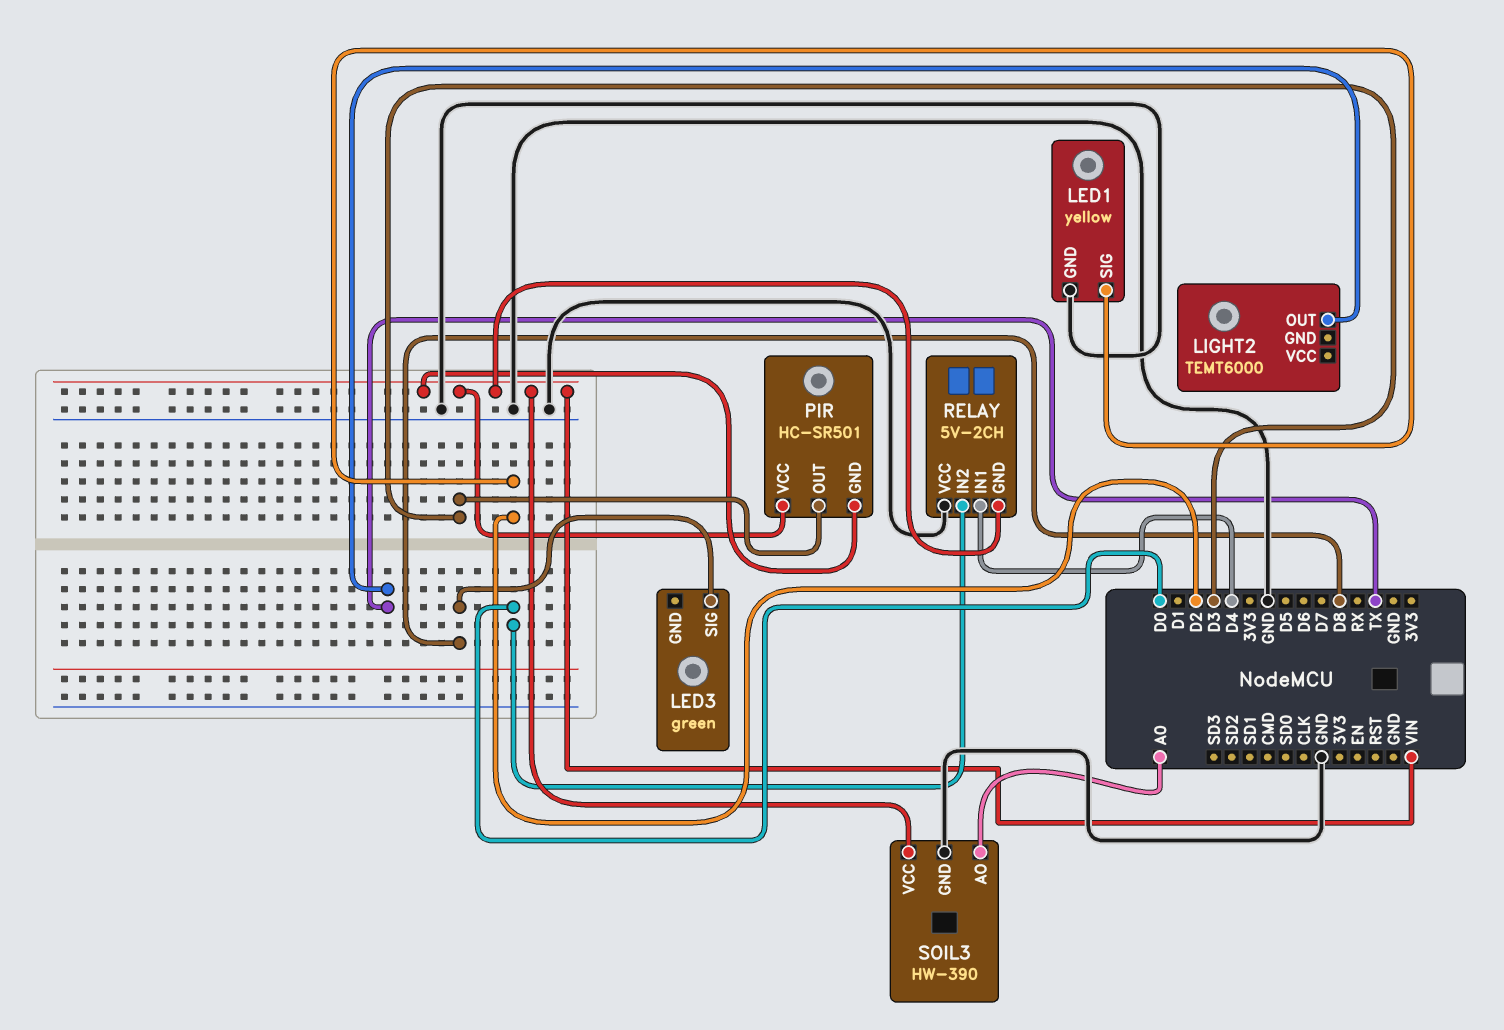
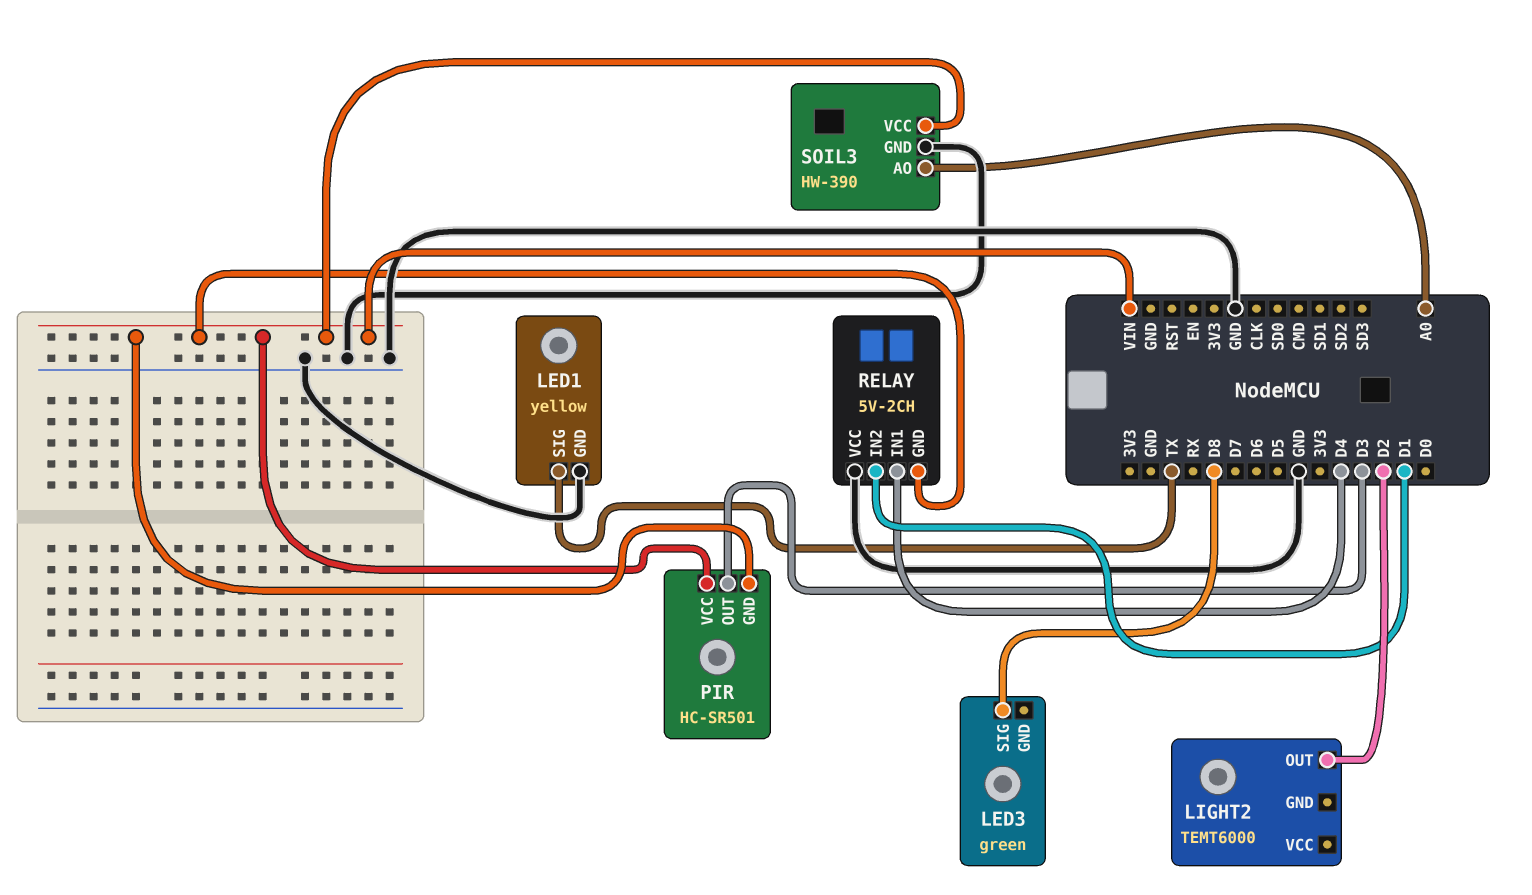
LED1 pin SIG: D2 -> TX
LIGHT2 pin OUT: TX -> D2
RELAY pin IN2: D0 -> D1

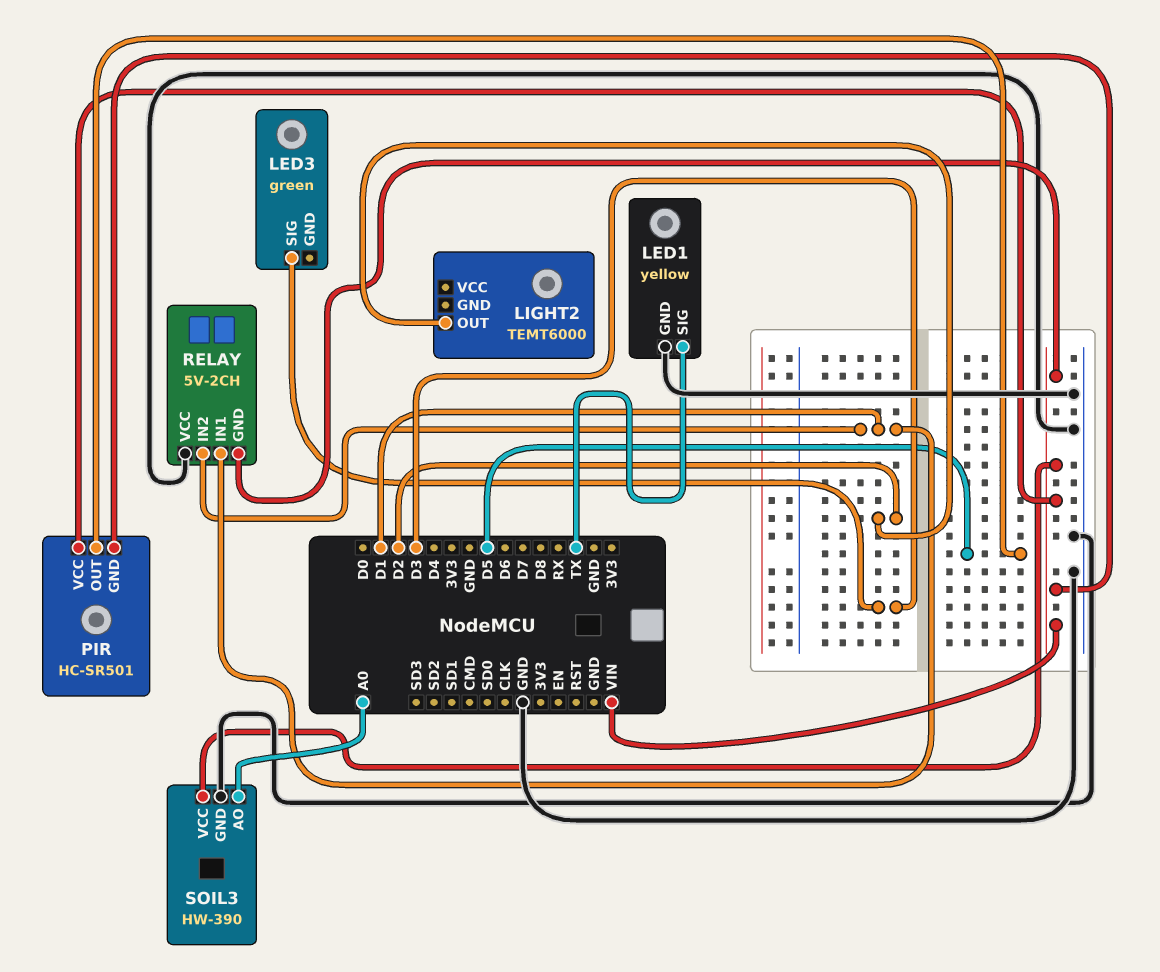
LED3 pin SIG: D8 -> D3
PIR pin OUT: D3 -> D5
RELAY pin IN1: D4 -> D1

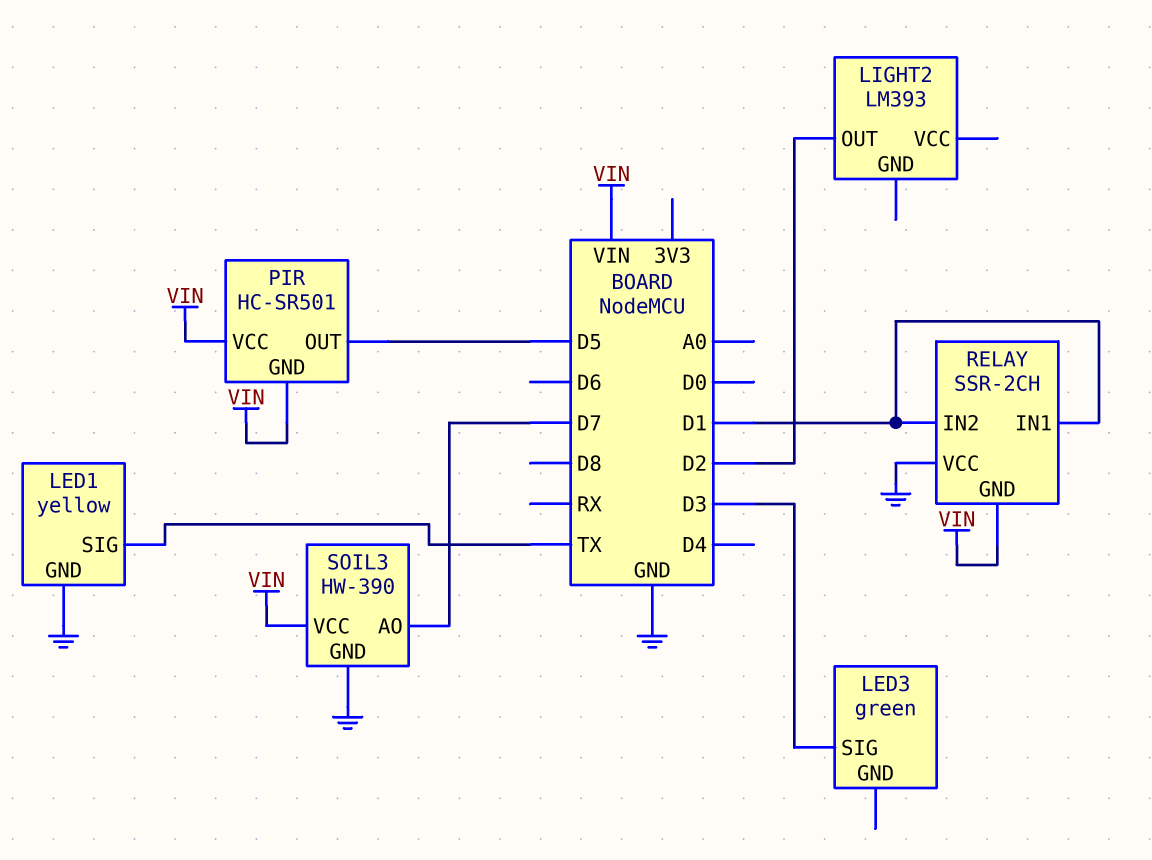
LIGHT2: TEMT6000 -> LM393
RELAY: 5V-2CH -> SSR-2CH
SOIL3 pin AO: A0 -> D7

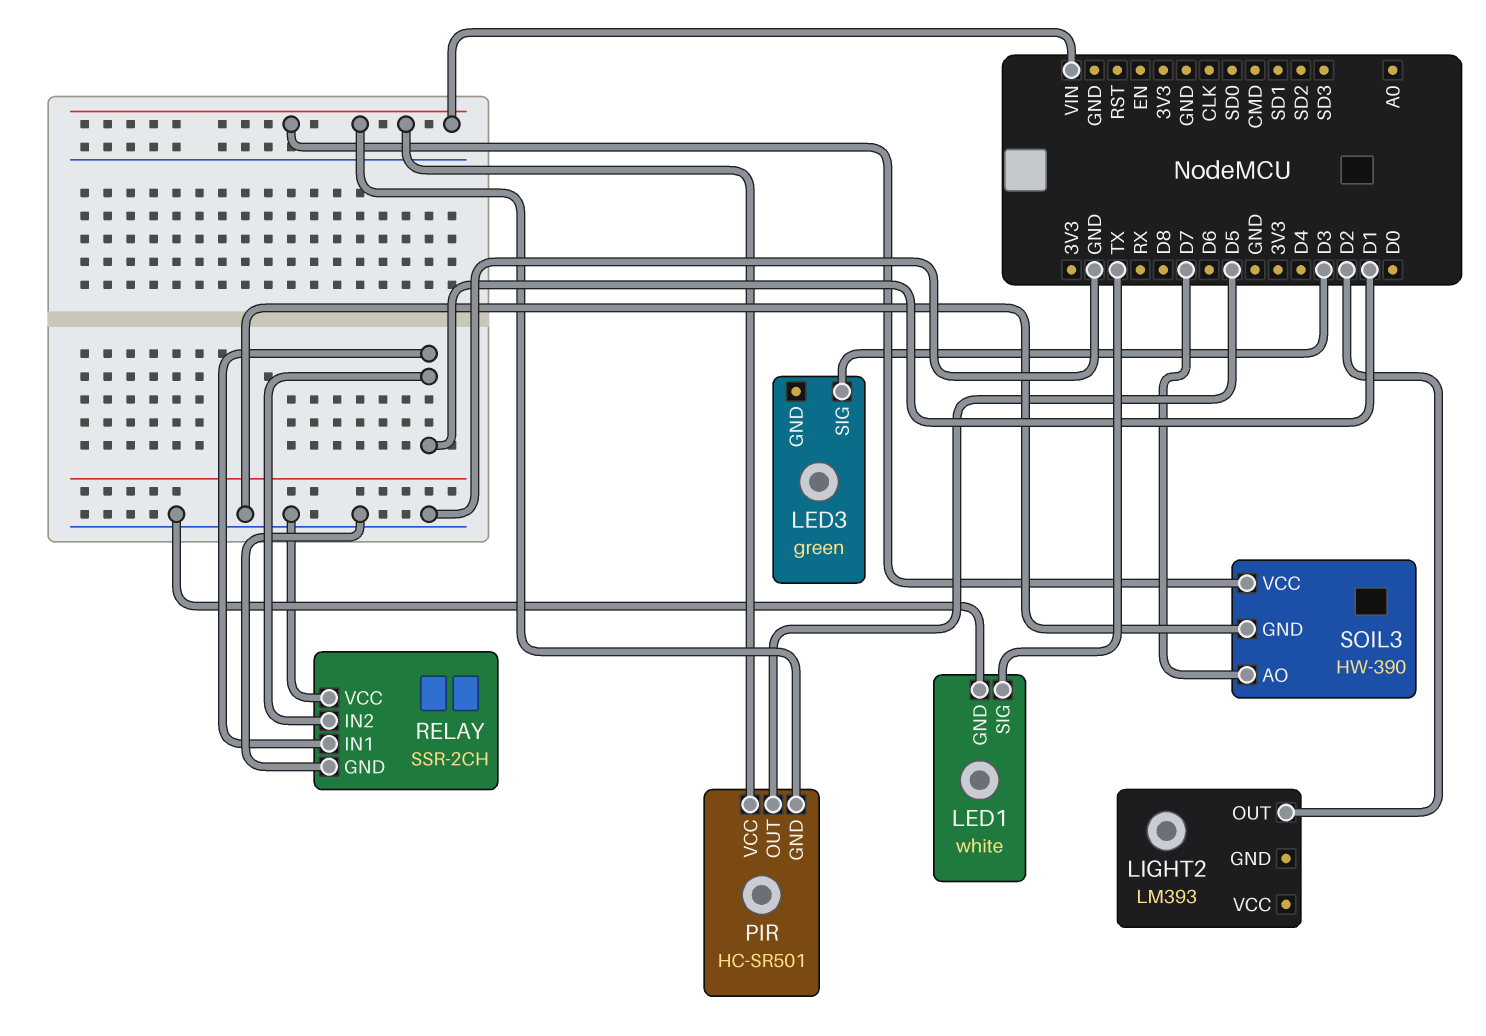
LED1: yellow -> white
RELAY pin GND: VIN -> GND

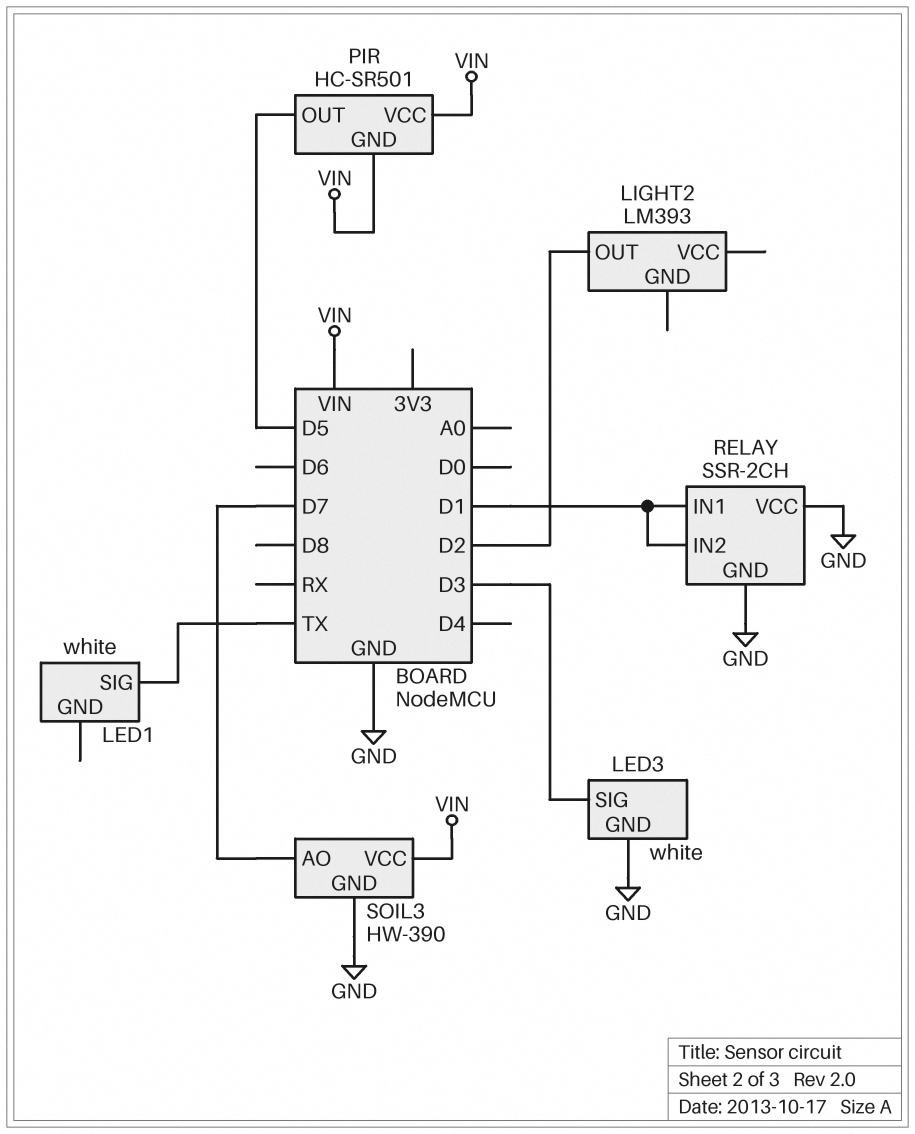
LED1 pin GND: GND -> none
LED3: green -> white
LED3 pin GND: none -> GND

